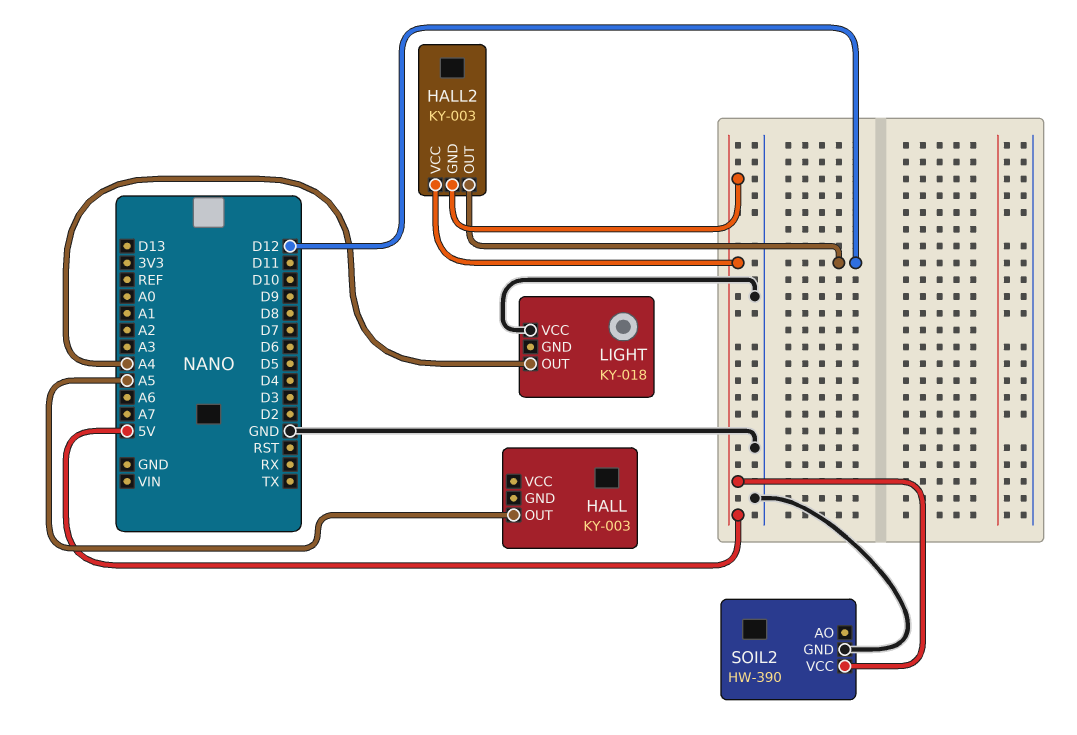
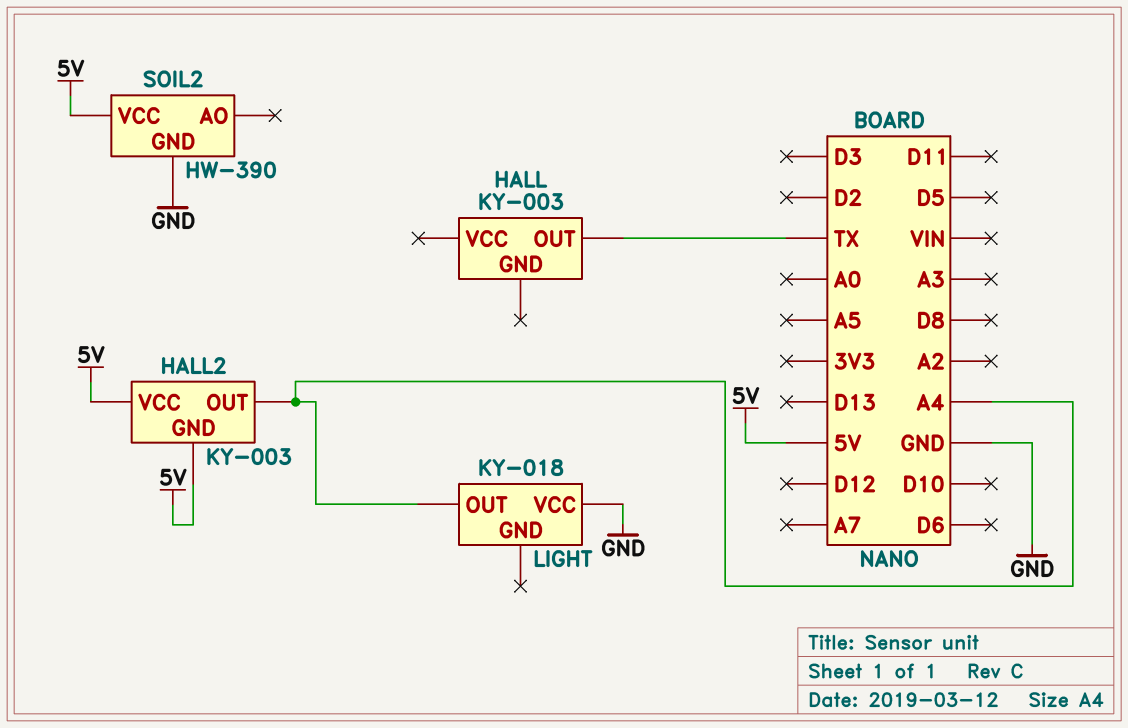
HALL pin OUT: A5 -> TX
HALL2 pin OUT: D12 -> A4

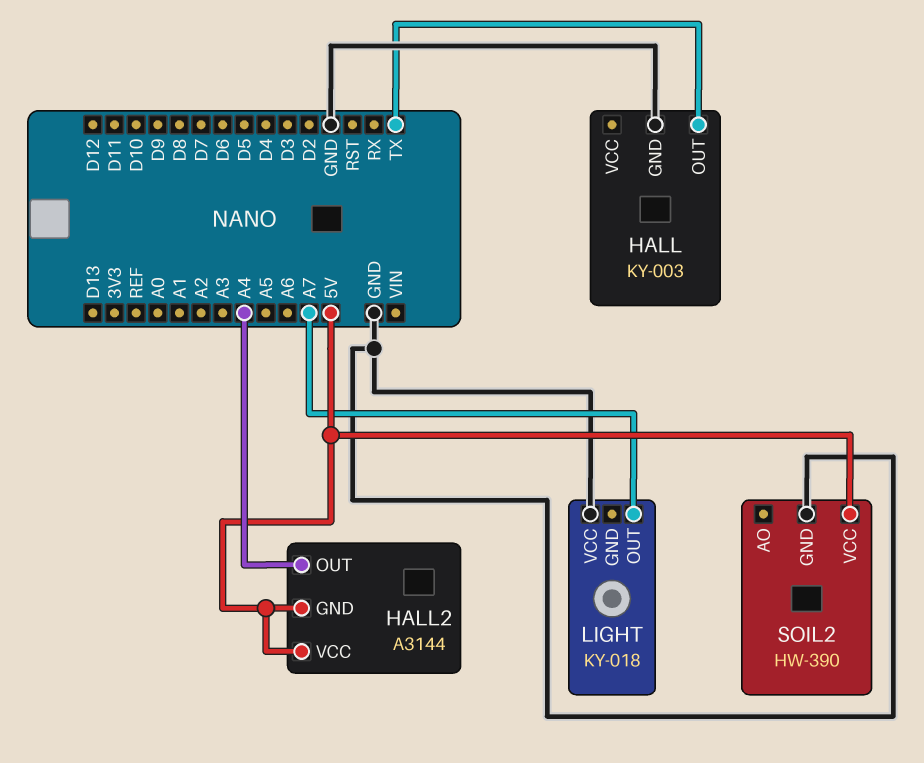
HALL pin GND: none -> GND
HALL2: KY-003 -> A3144
LIGHT pin OUT: A4 -> A7

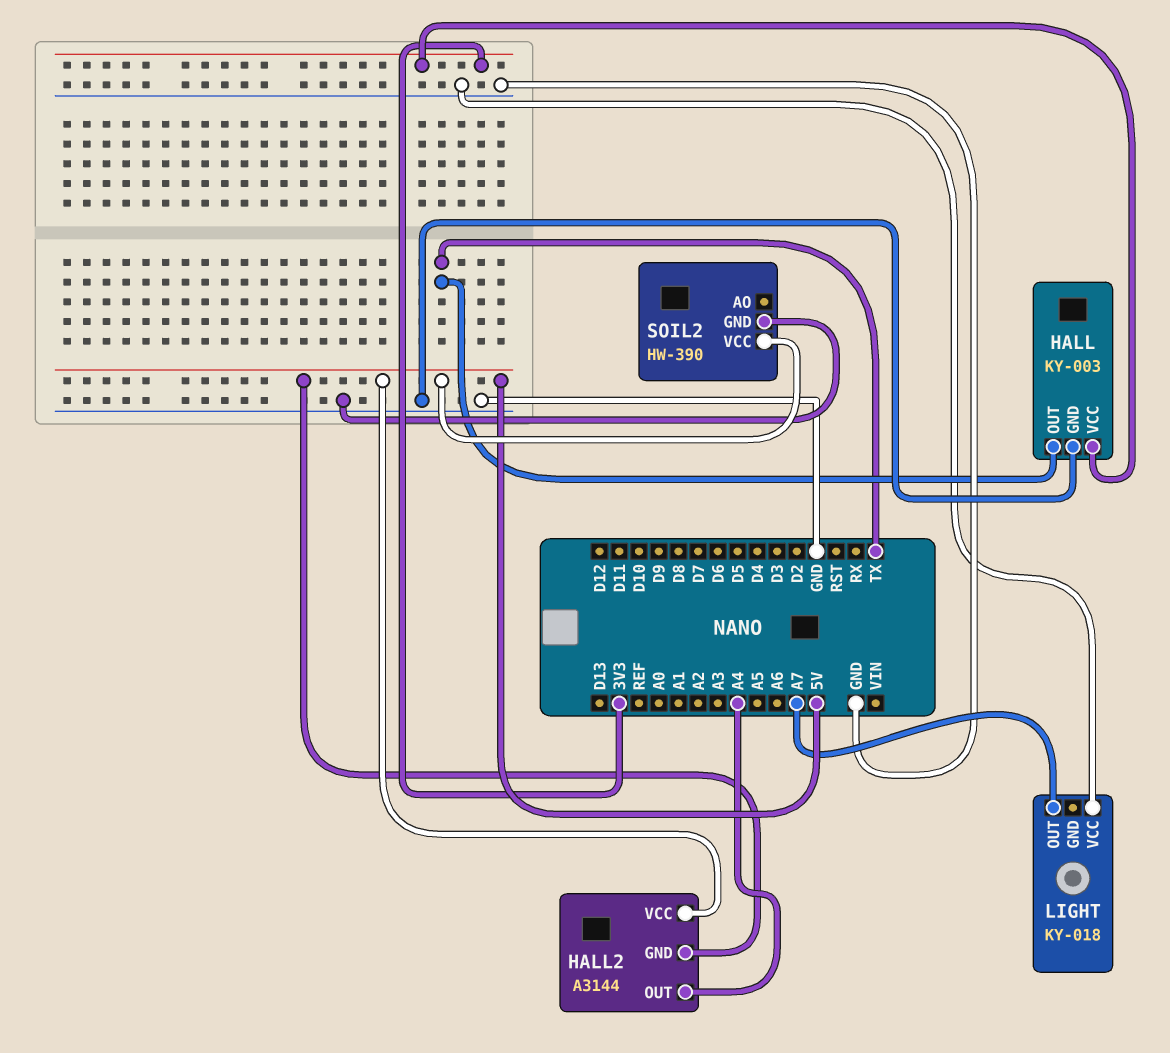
HALL pin VCC: none -> 3V3

